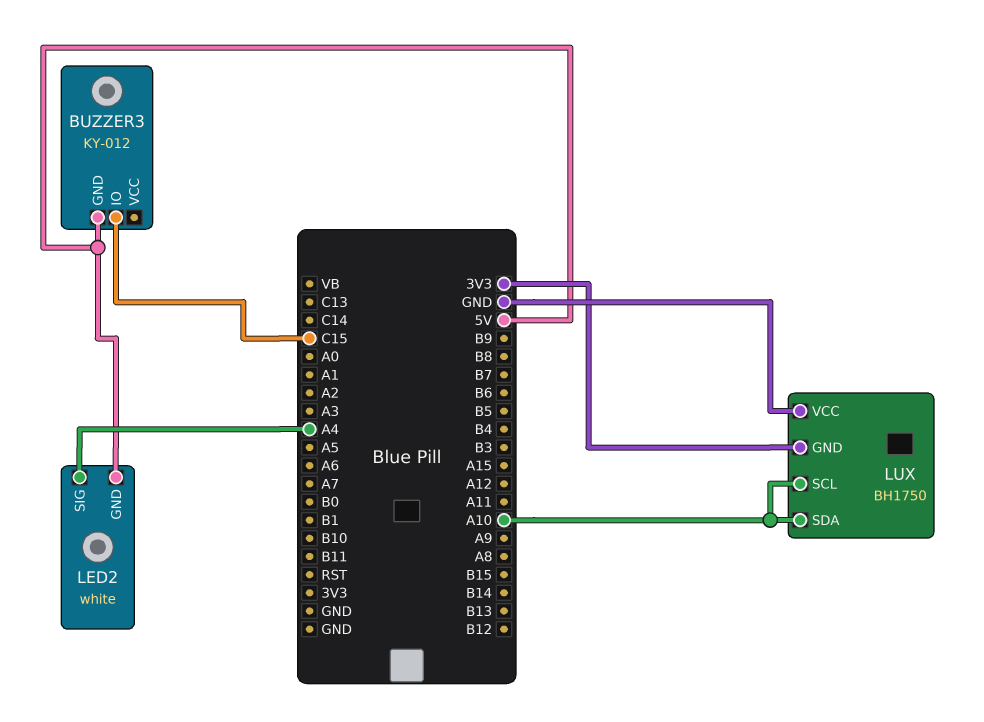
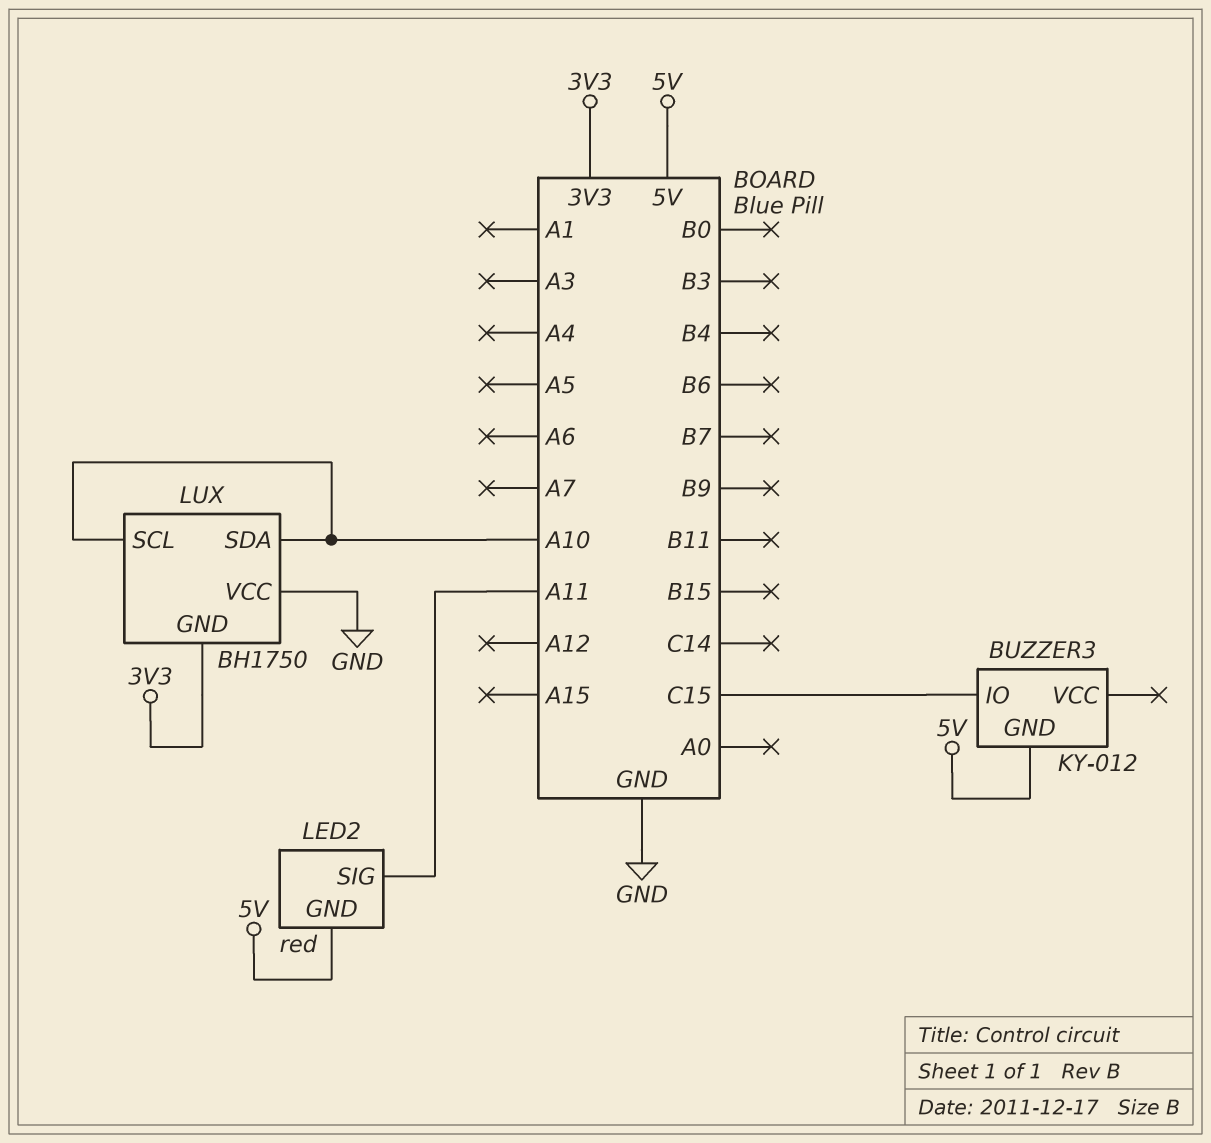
LED2: white -> red
LED2 pin SIG: A4 -> A11

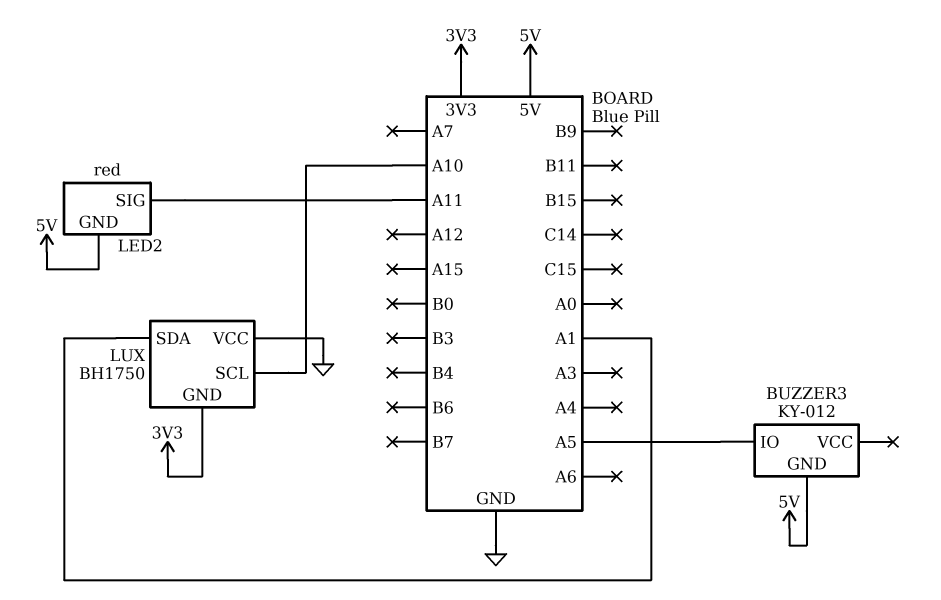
BUZZER3 pin IO: C15 -> A5
LUX pin SDA: A10 -> A1

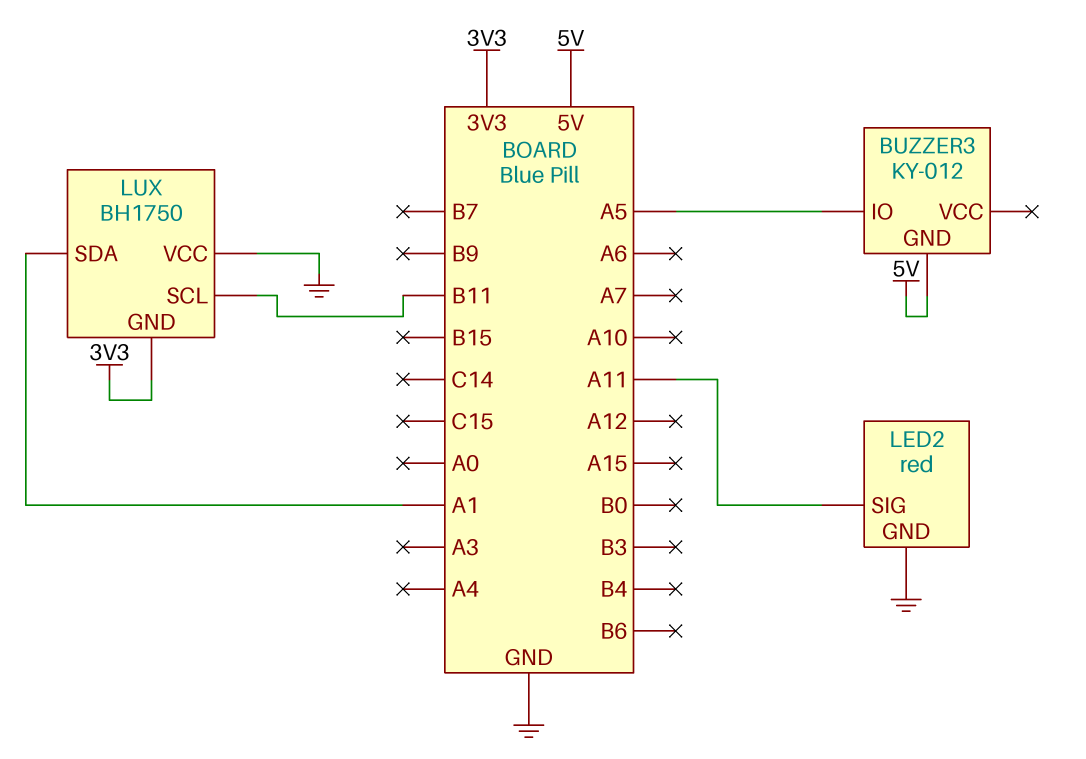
LED2 pin GND: 5V -> GND
LUX pin SCL: A10 -> B11

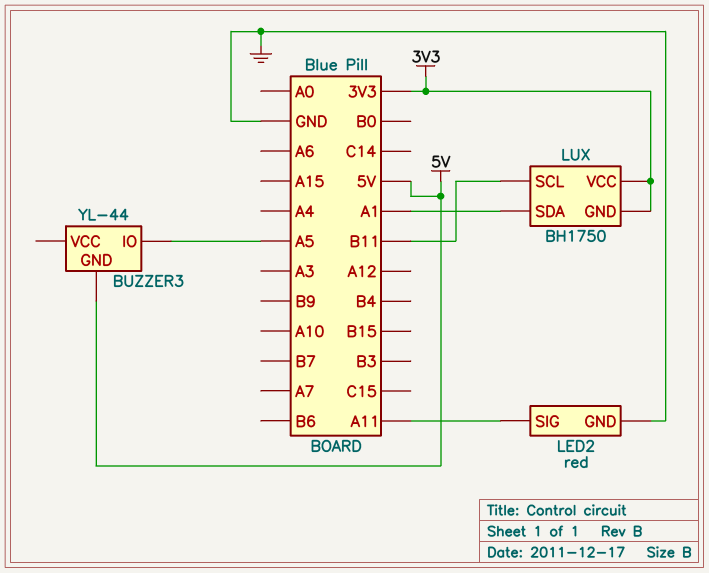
BUZZER3: KY-012 -> YL-44
LUX pin VCC: GND -> 3V3

